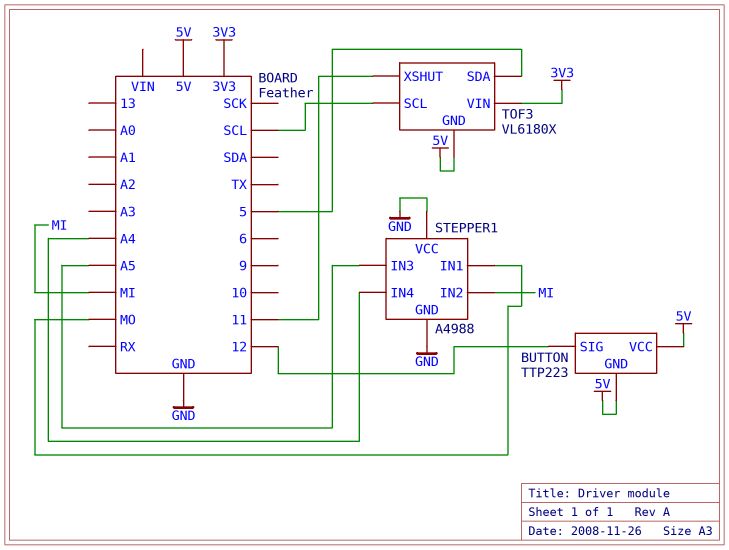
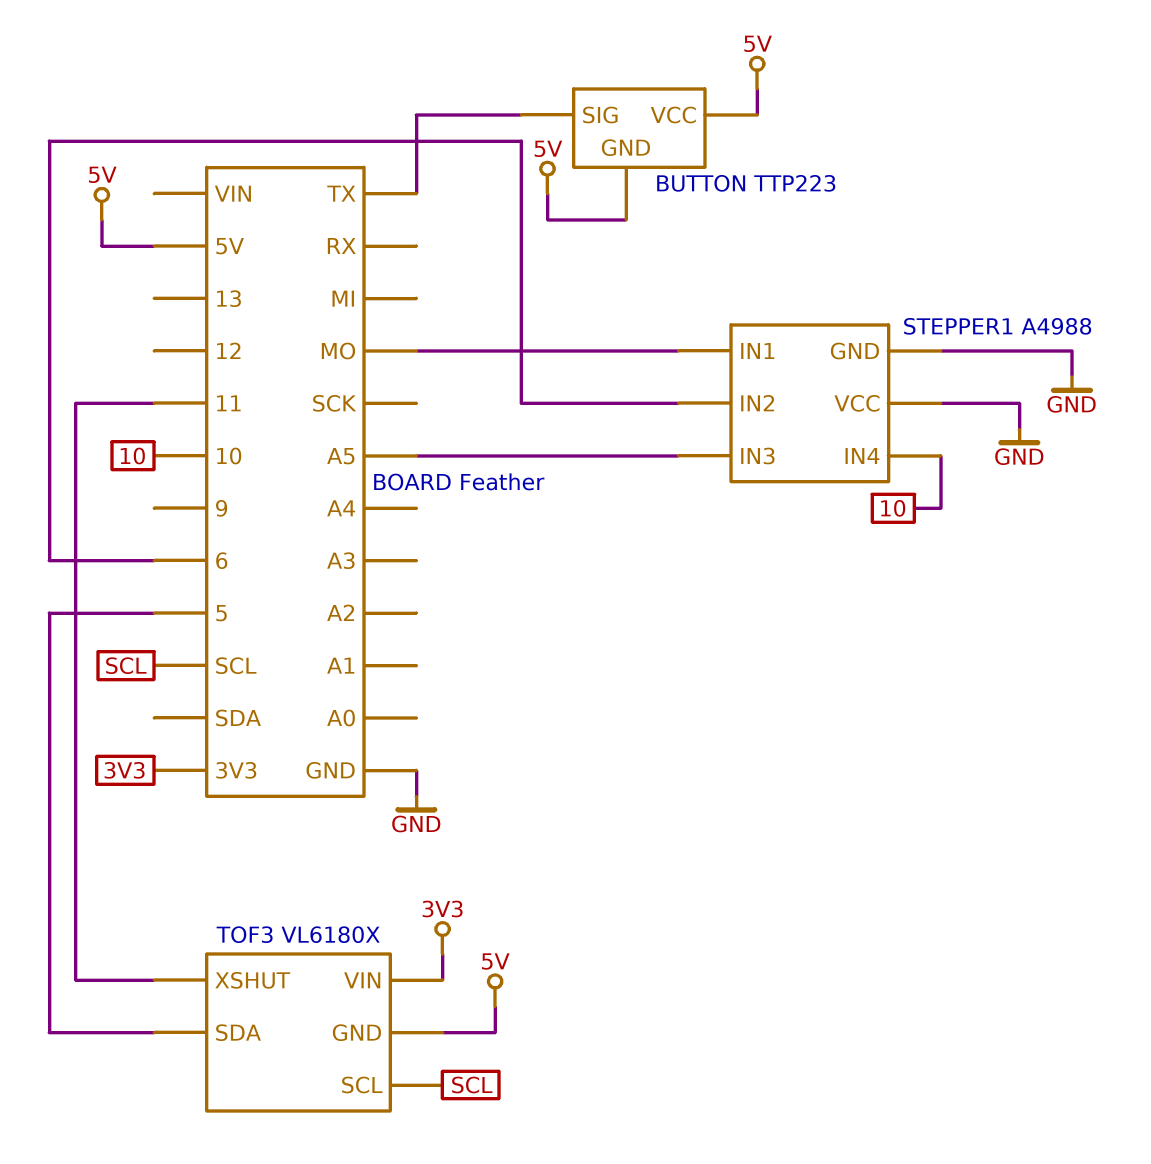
BUTTON pin SIG: 12 -> TX
STEPPER1 pin IN2: MI -> 6
STEPPER1 pin IN4: A4 -> 10

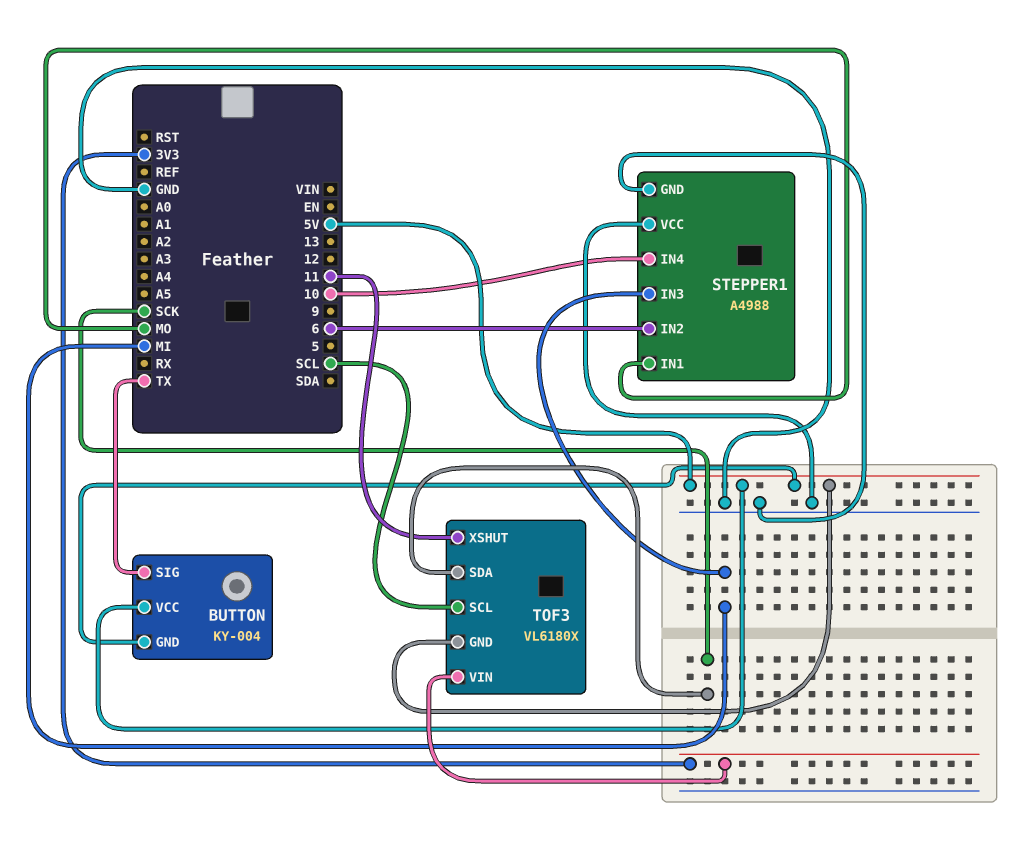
BUTTON: TTP223 -> KY-004
STEPPER1 pin IN3: A5 -> MI
TOF3 pin SDA: 5 -> SCK

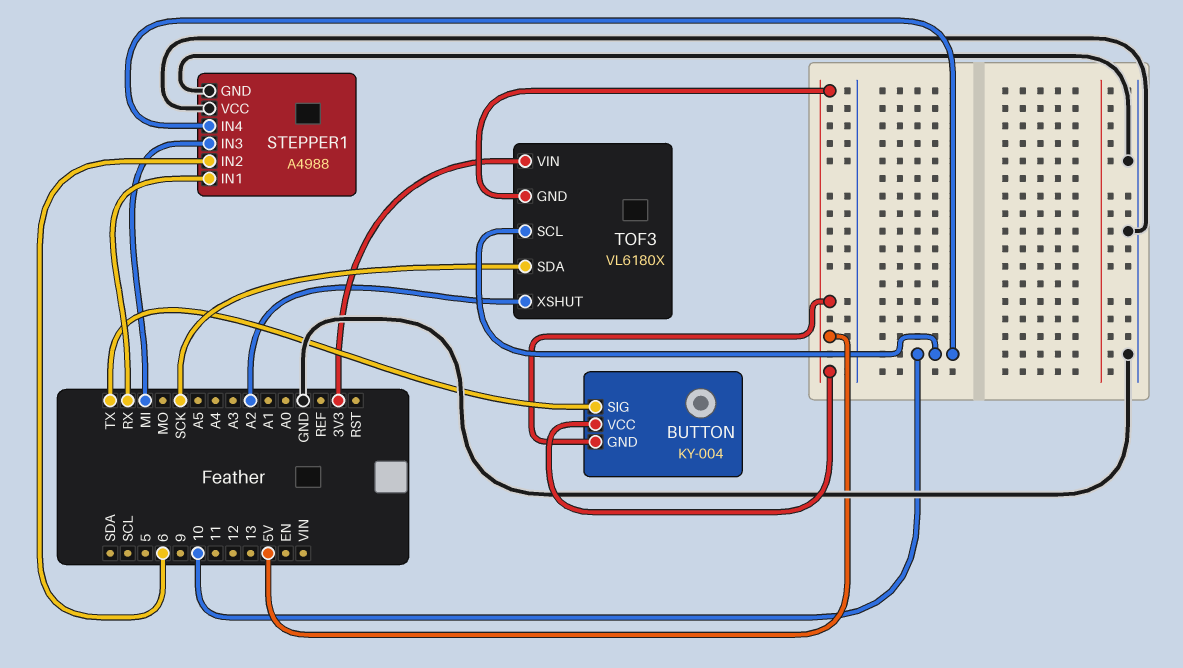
STEPPER1 pin IN1: MO -> RX
TOF3 pin SCL: SCL -> 10
TOF3 pin XSHUT: 11 -> A2

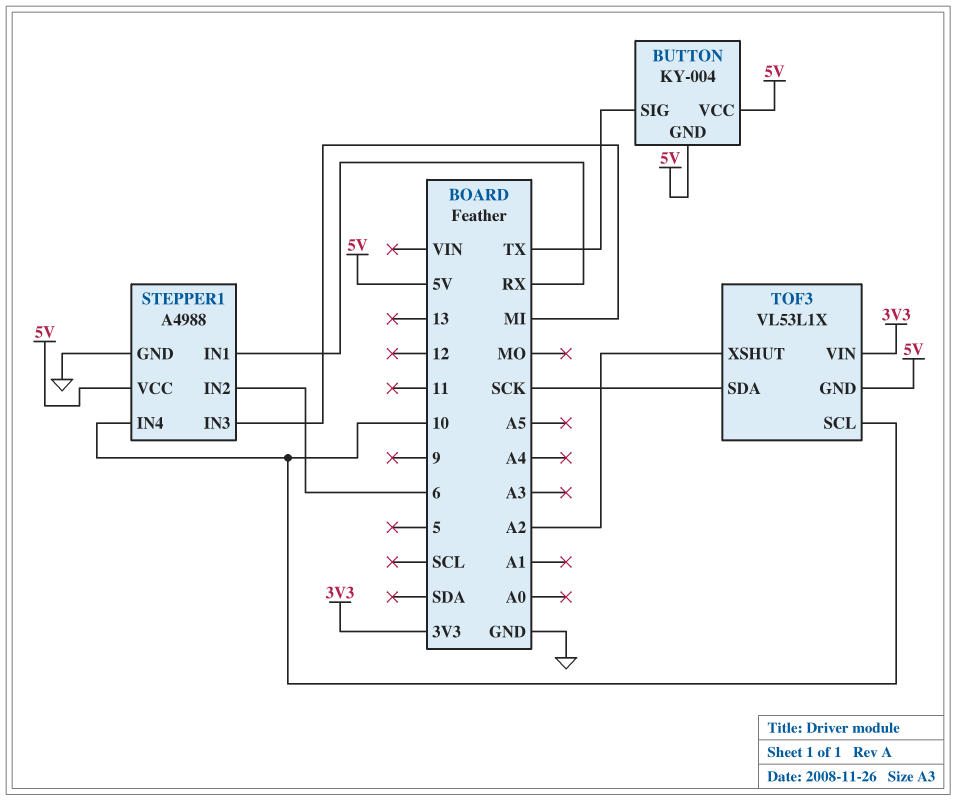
STEPPER1 pin VCC: GND -> 5V
TOF3: VL6180X -> VL53L1X

